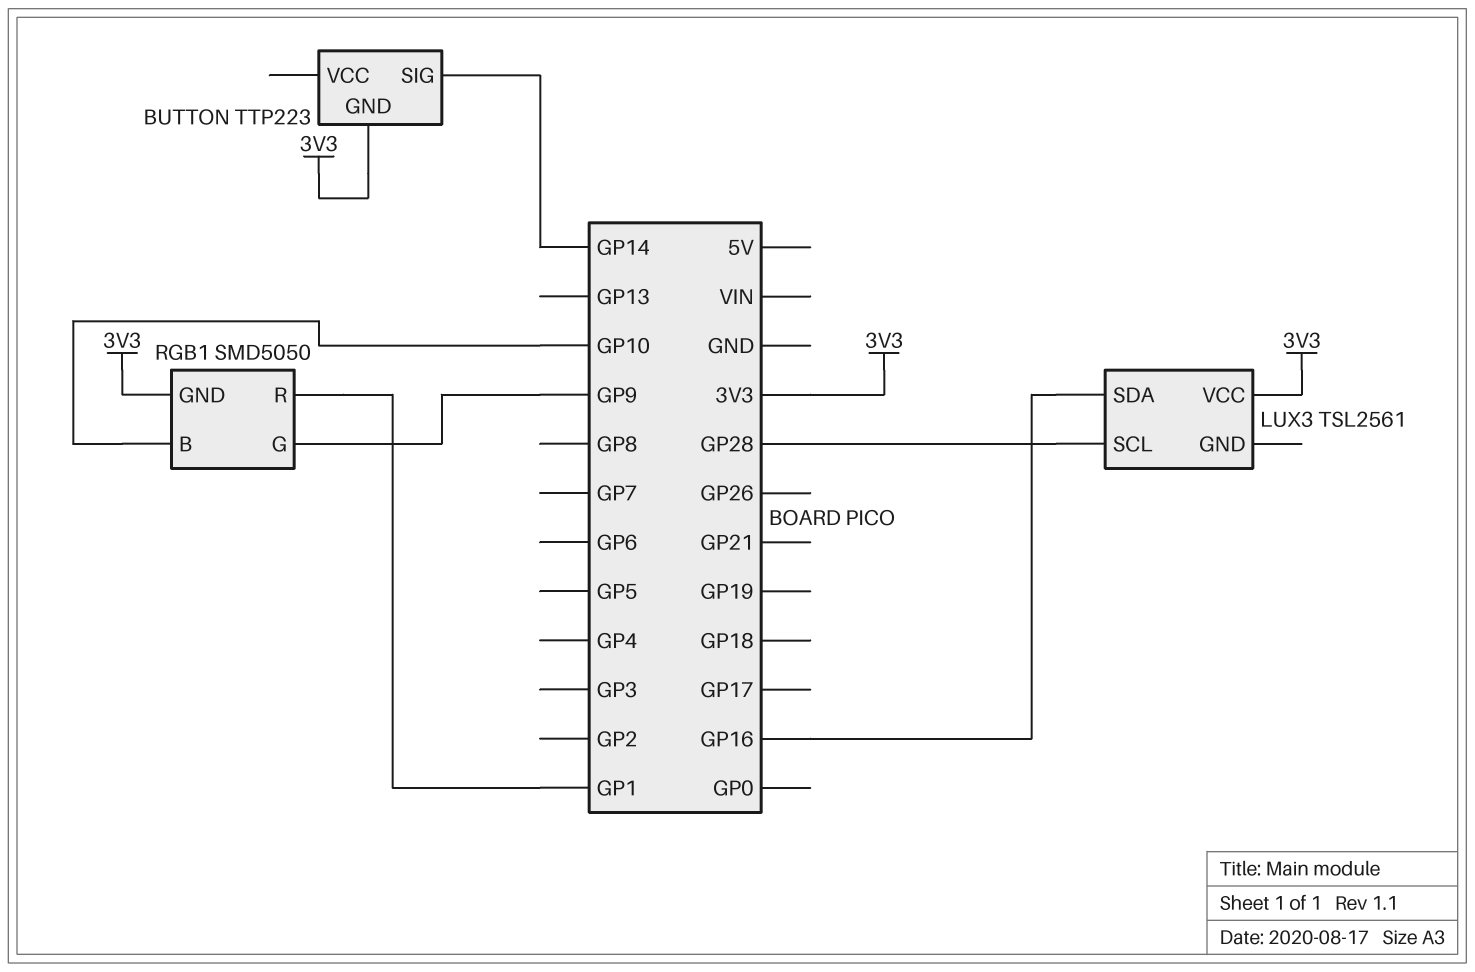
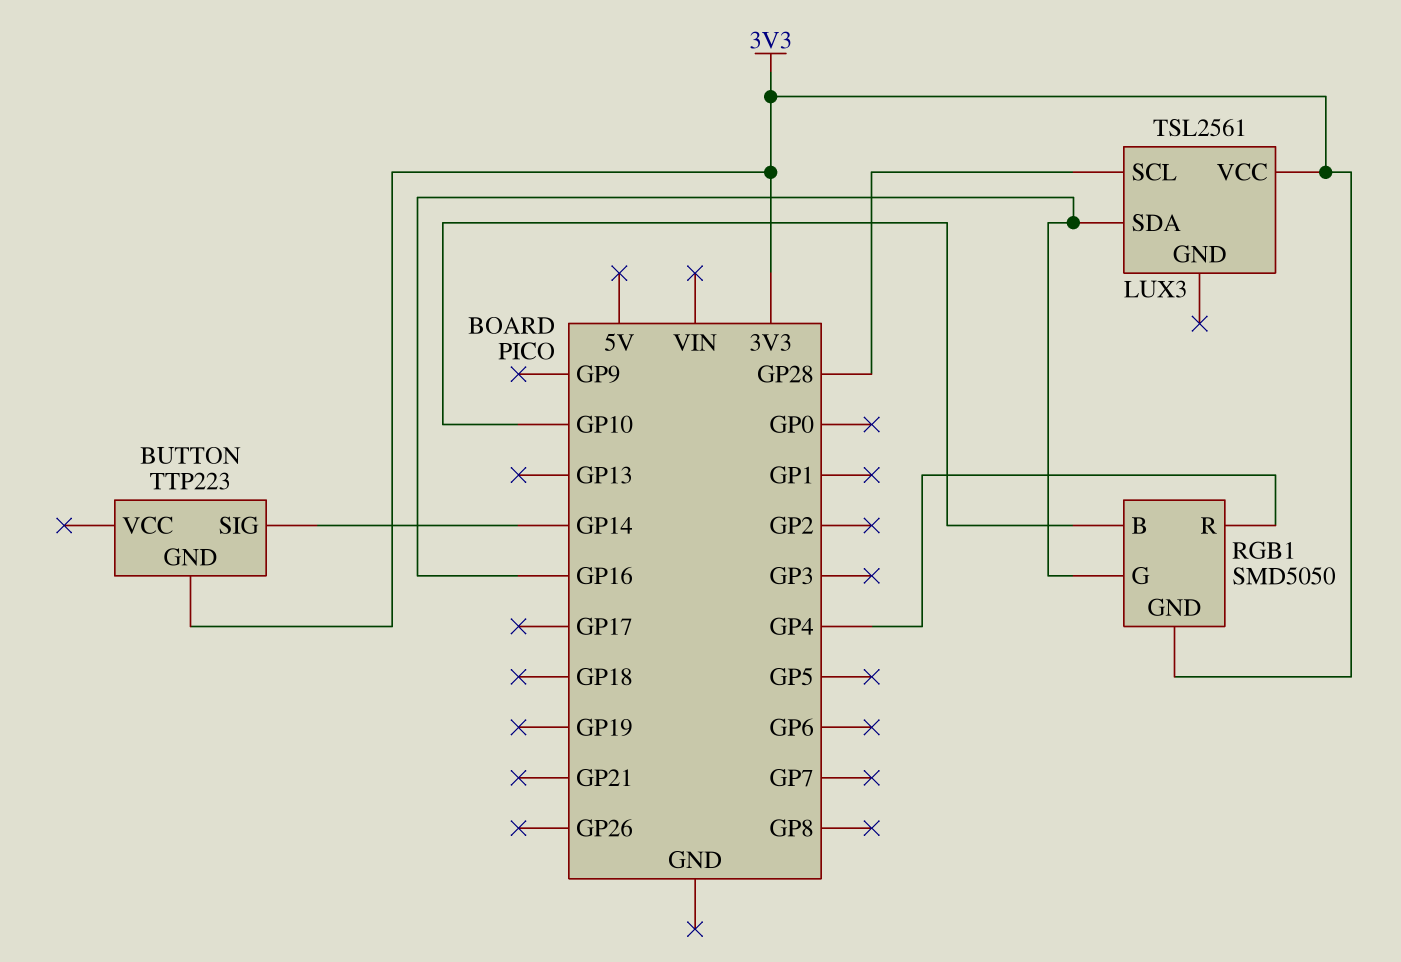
RGB1 pin G: GP9 -> GP16
RGB1 pin R: GP1 -> GP4

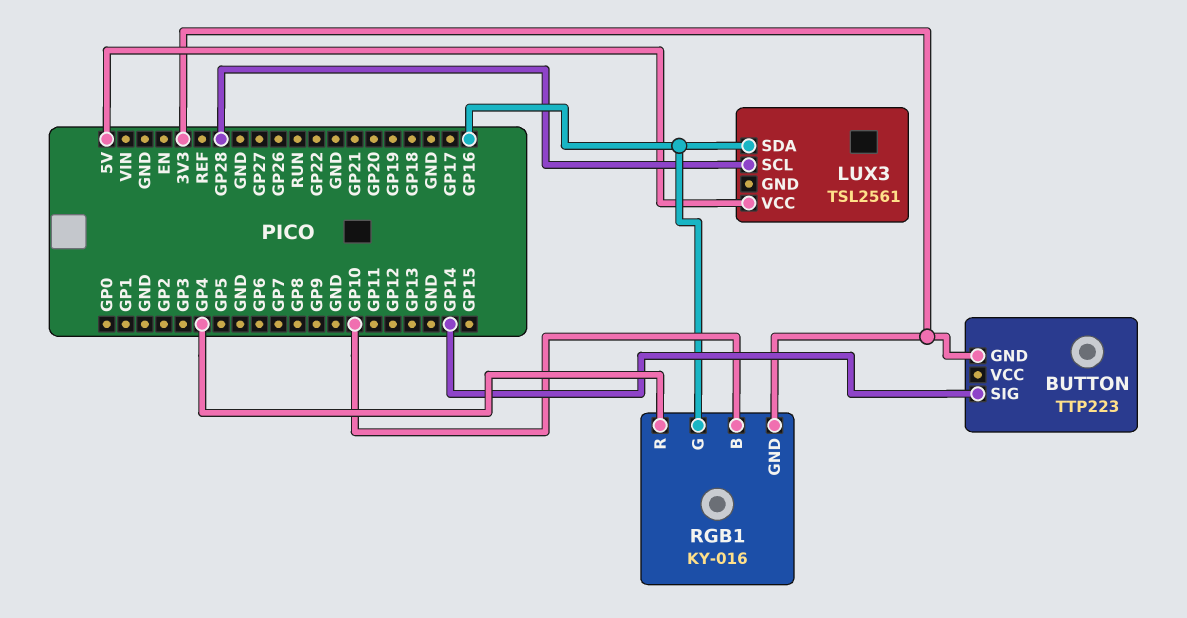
LUX3 pin VCC: 3V3 -> 5V
RGB1: SMD5050 -> KY-016

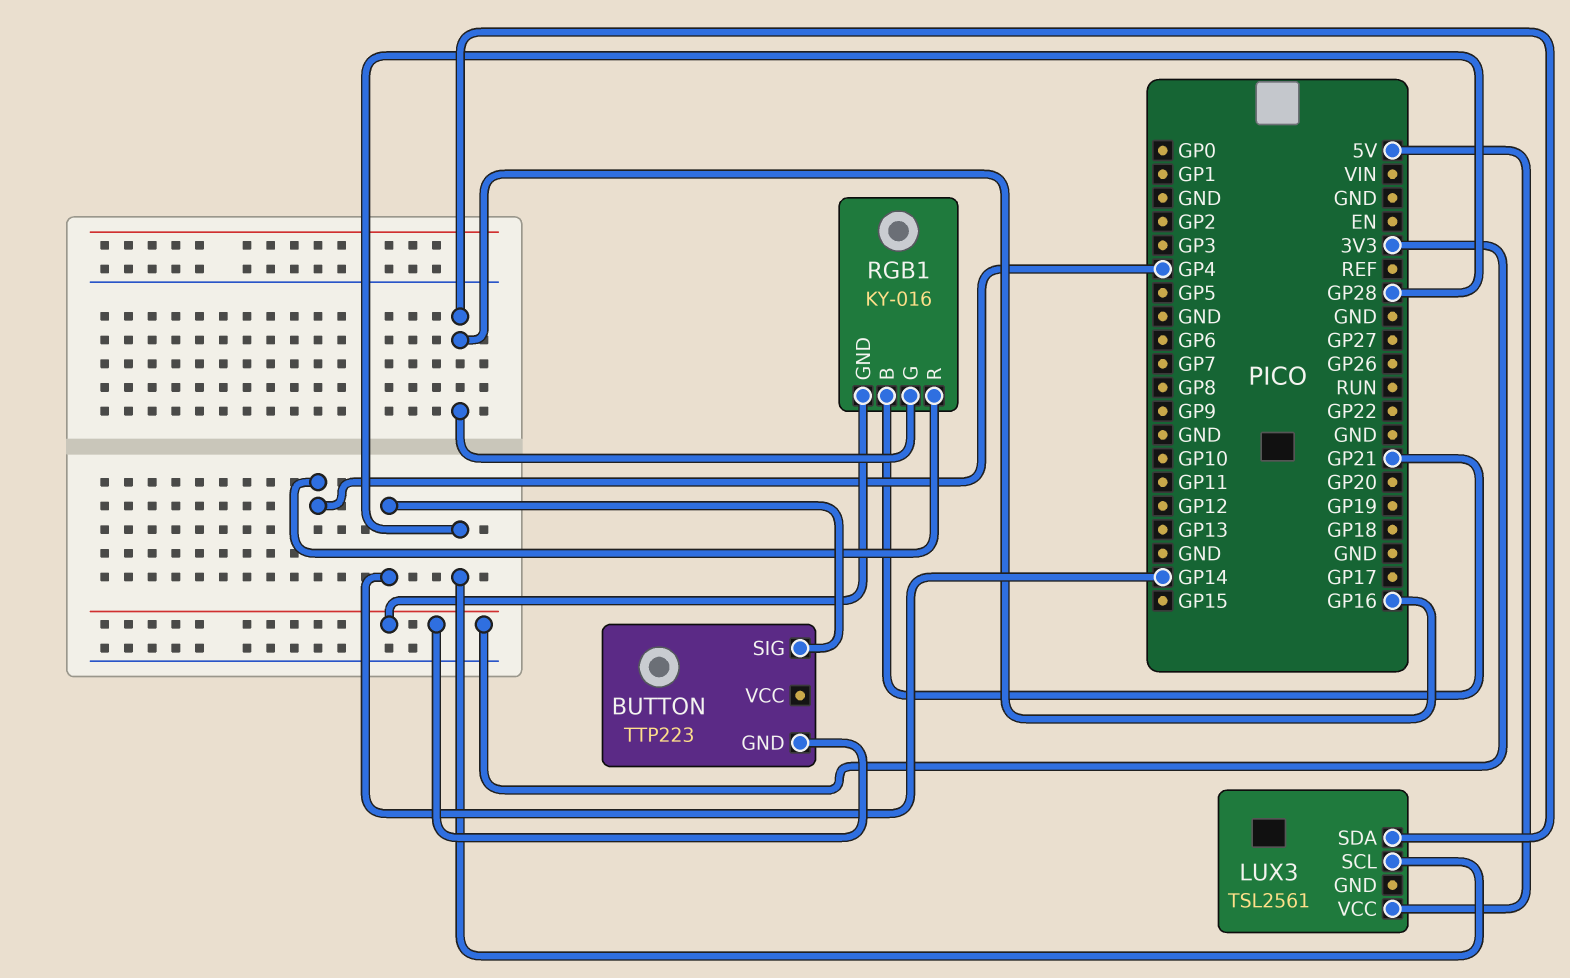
RGB1 pin B: GP10 -> GP21

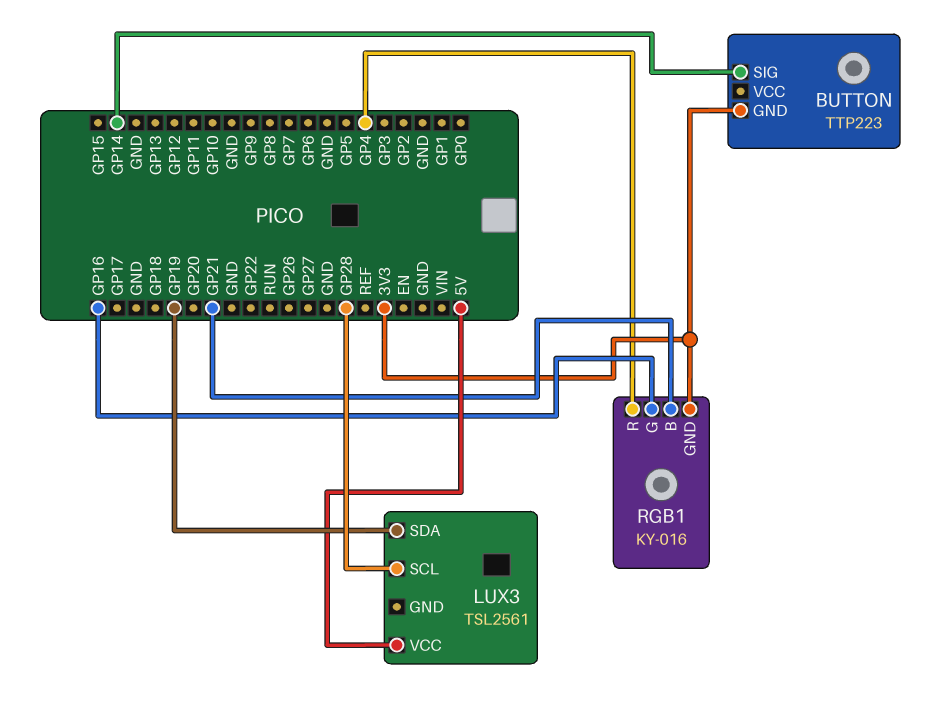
LUX3 pin SDA: GP16 -> GP19

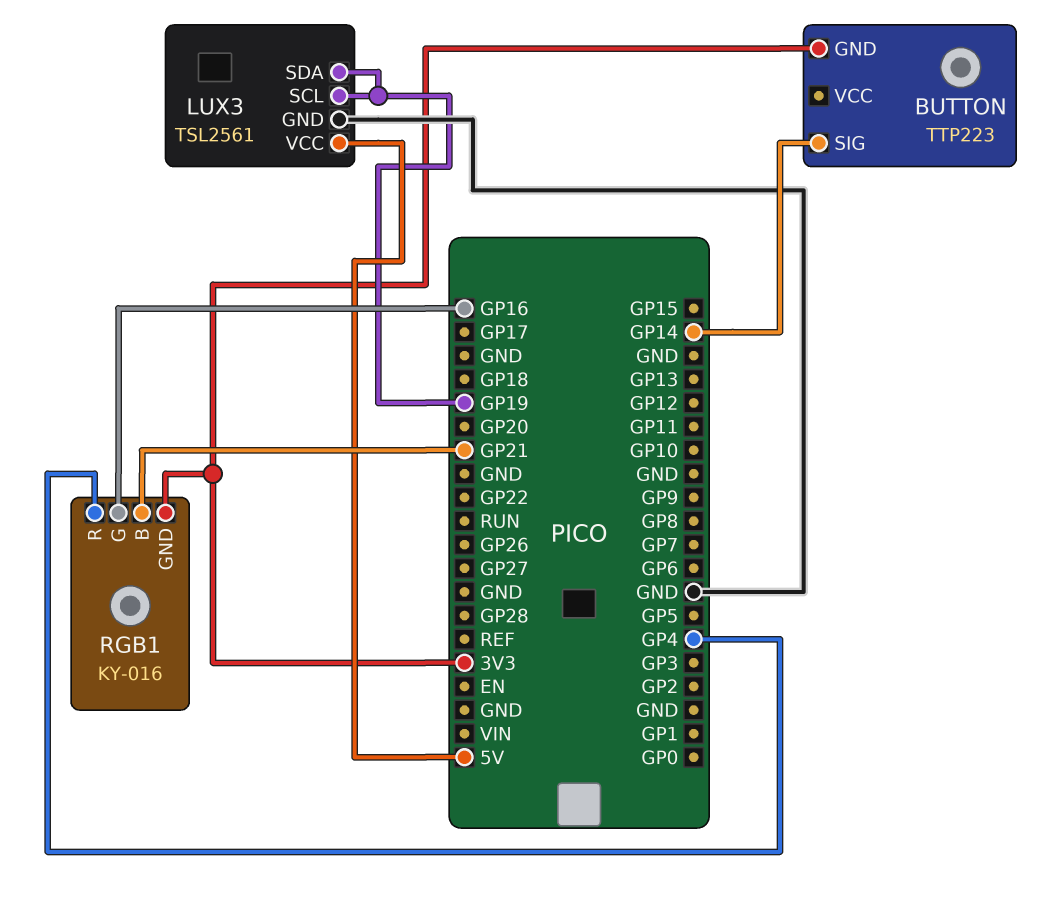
LUX3 pin GND: none -> GND
LUX3 pin SCL: GP28 -> GP19

